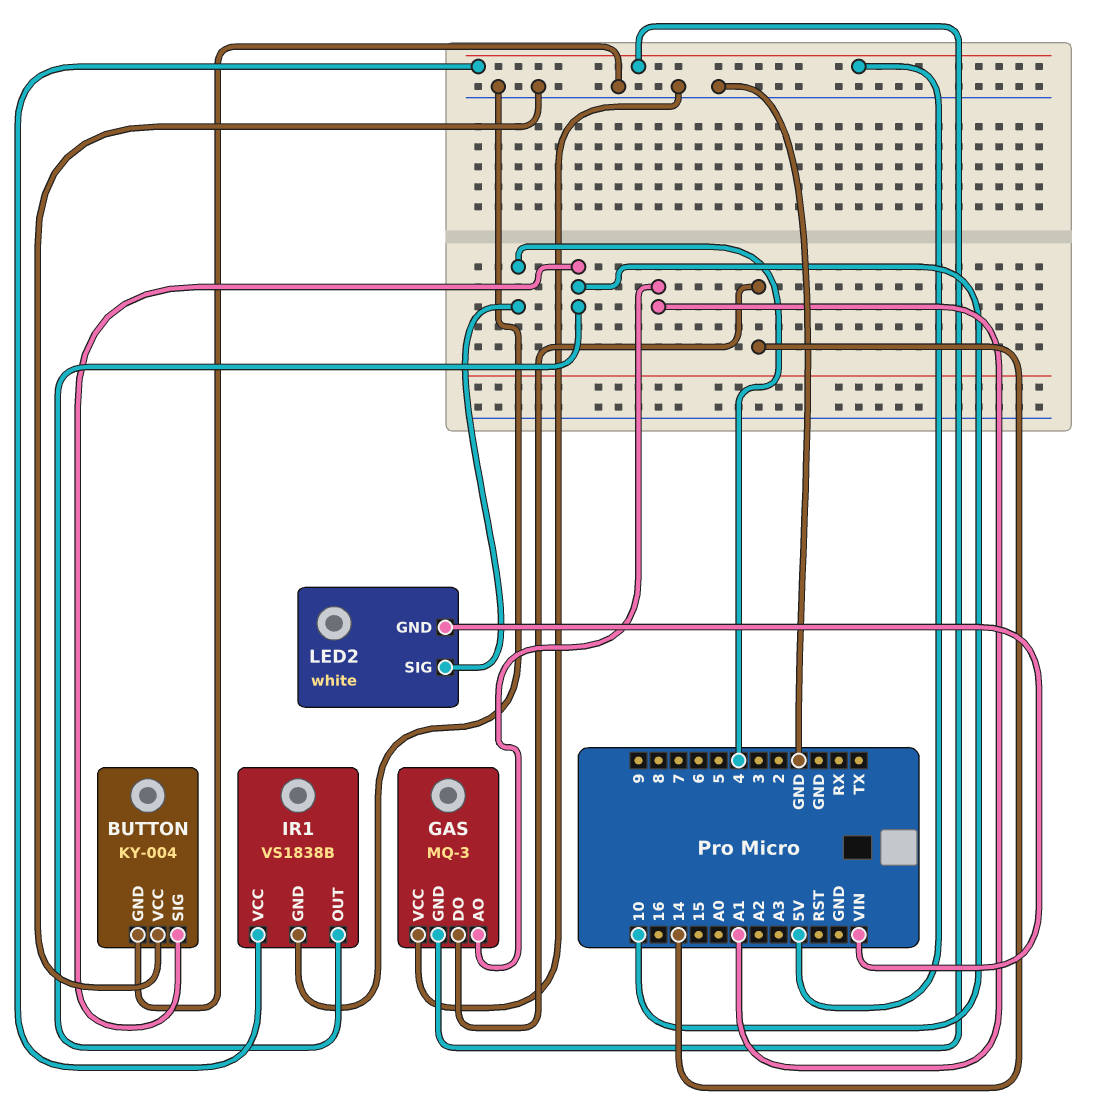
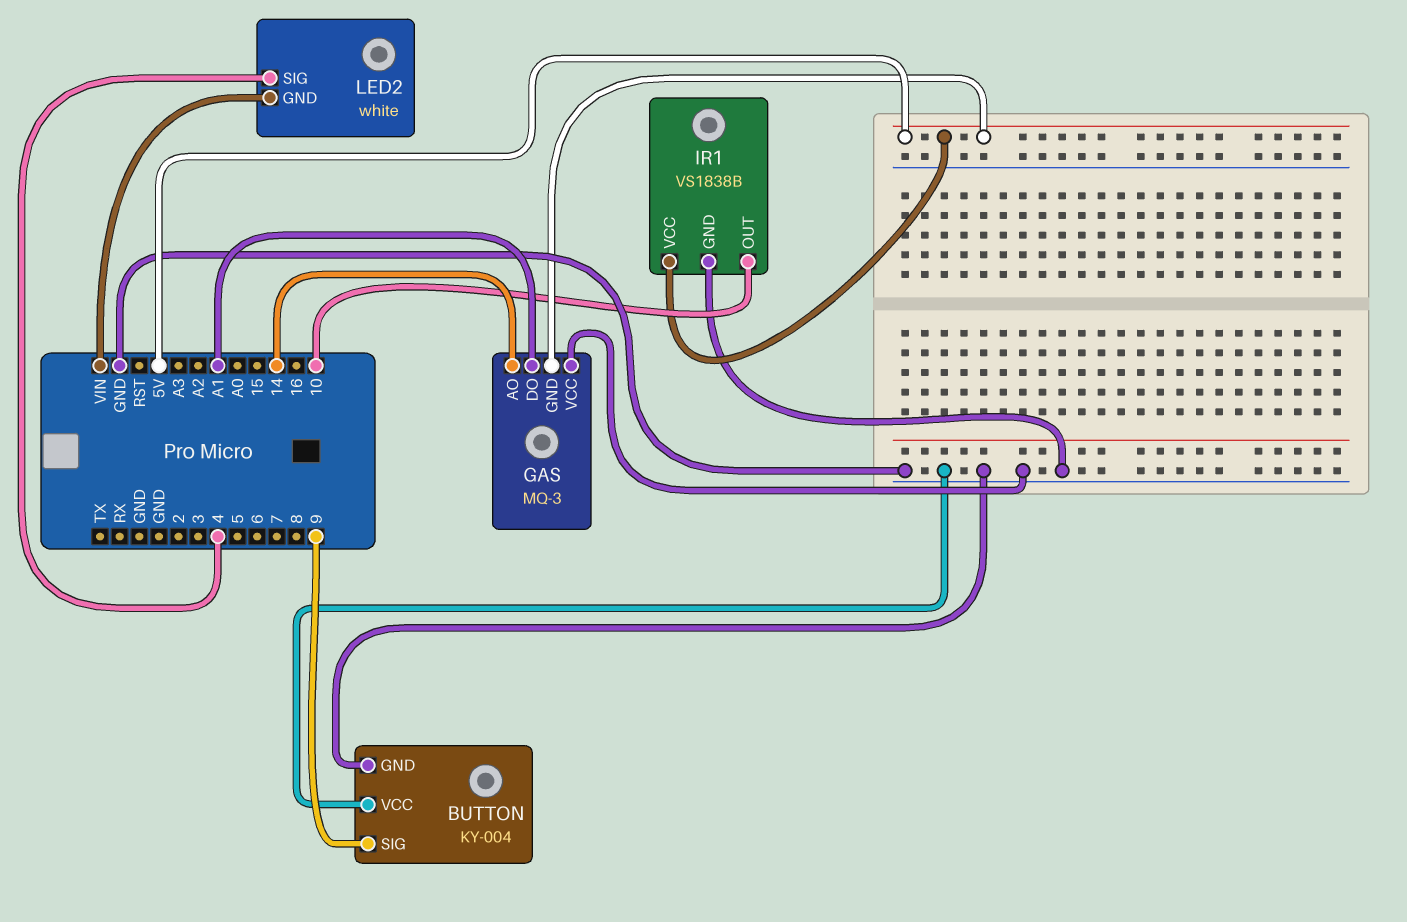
BUTTON pin SIG: 10 -> 9
GAS pin AO: A1 -> 14
GAS pin DO: 14 -> A1

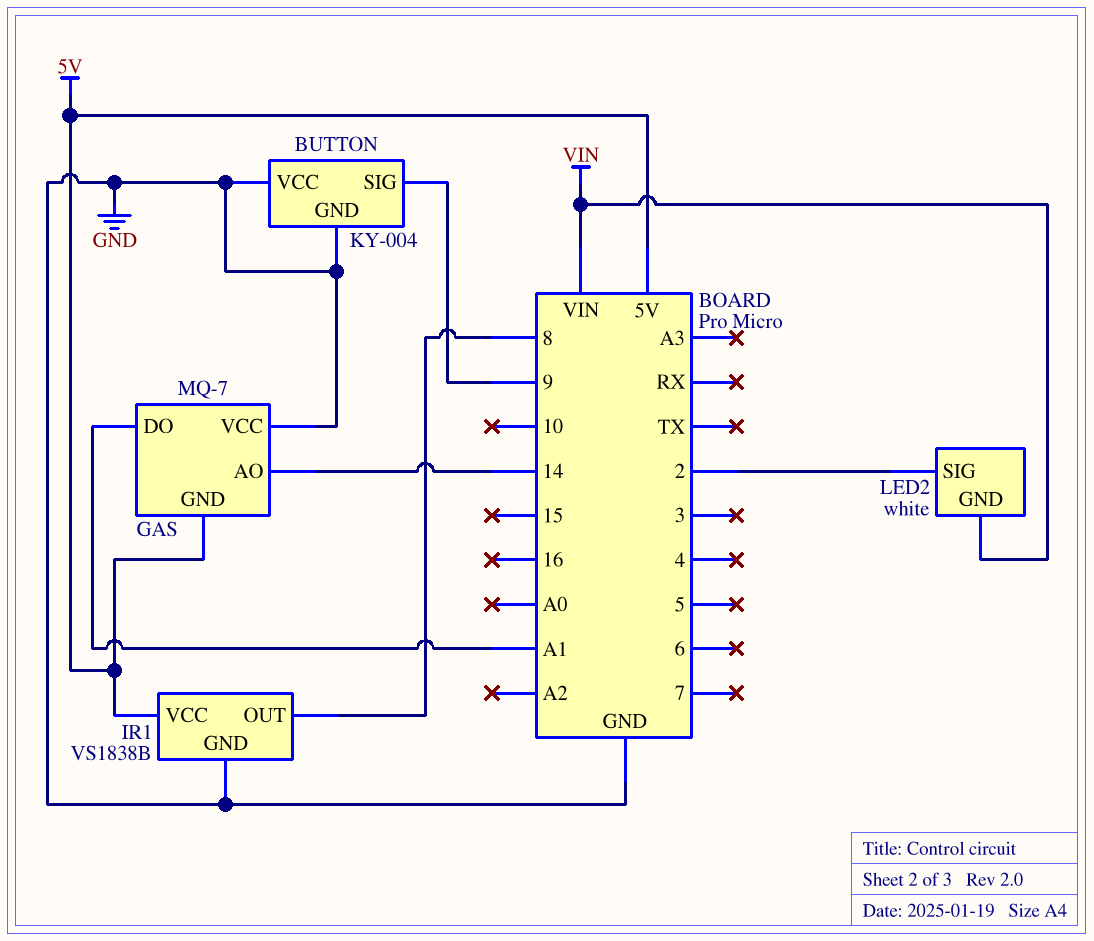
GAS: MQ-3 -> MQ-7
IR1 pin OUT: 10 -> 8
LED2 pin SIG: 4 -> 2

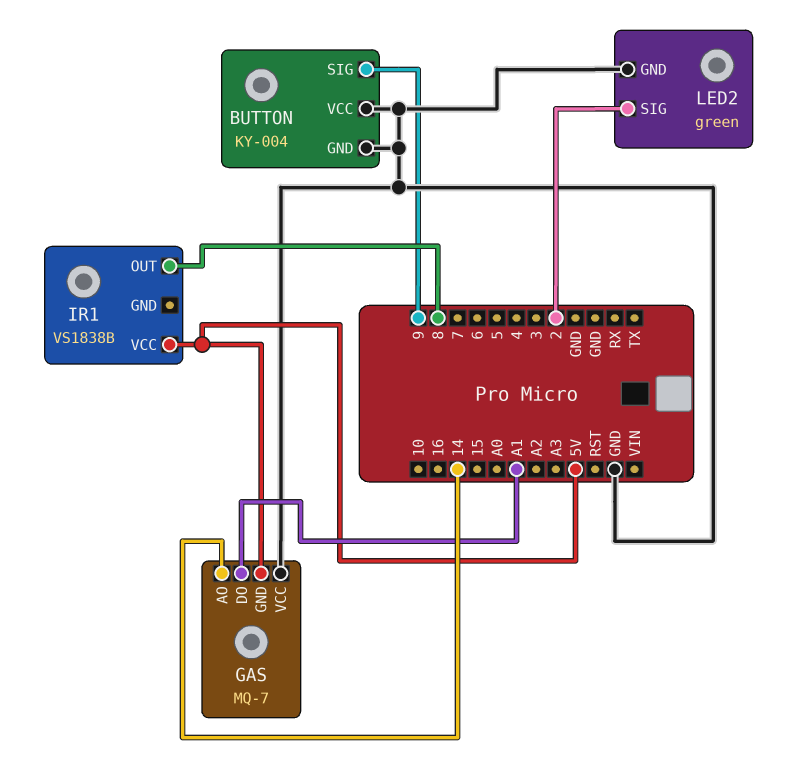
IR1 pin GND: GND -> none
LED2: white -> green
LED2 pin GND: VIN -> GND

